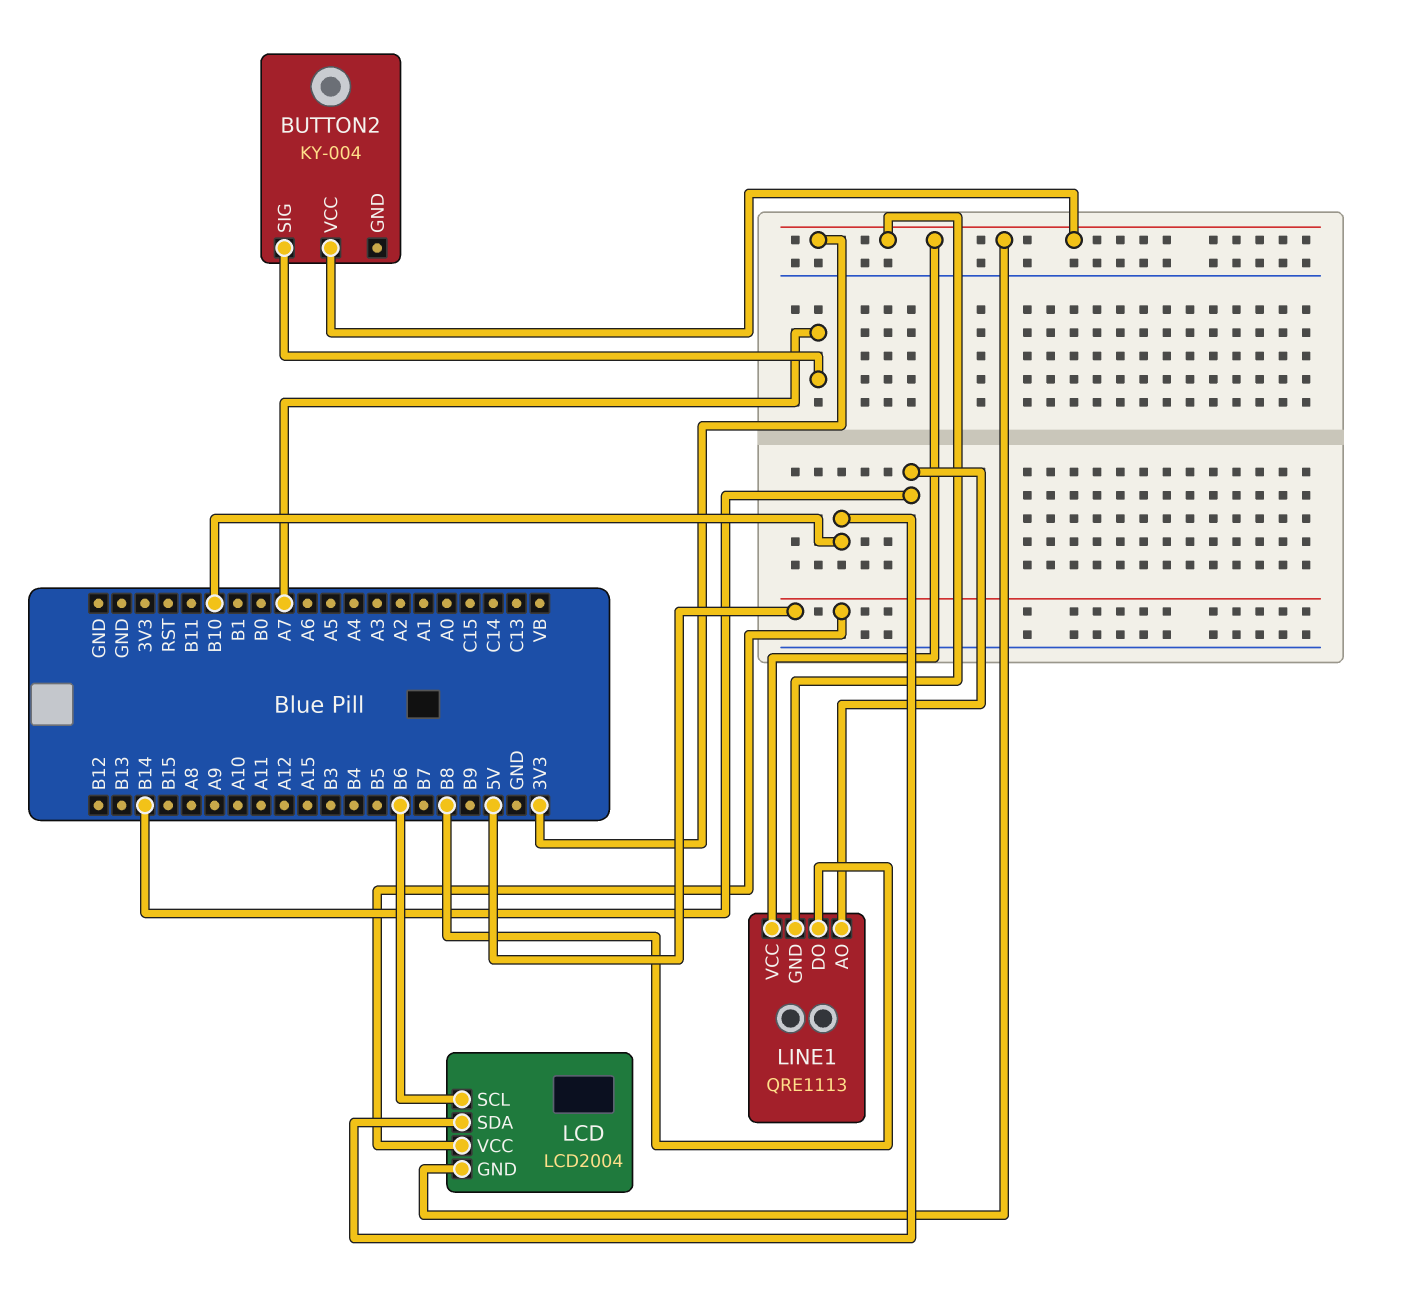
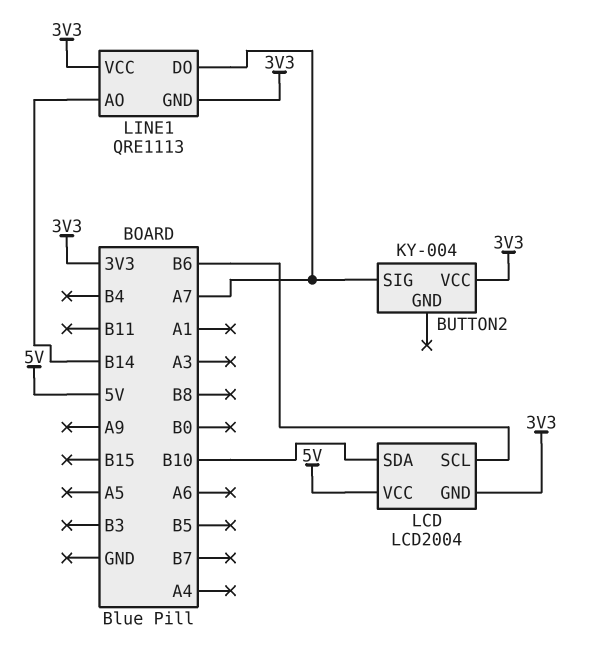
LINE1 pin DO: B8 -> A7

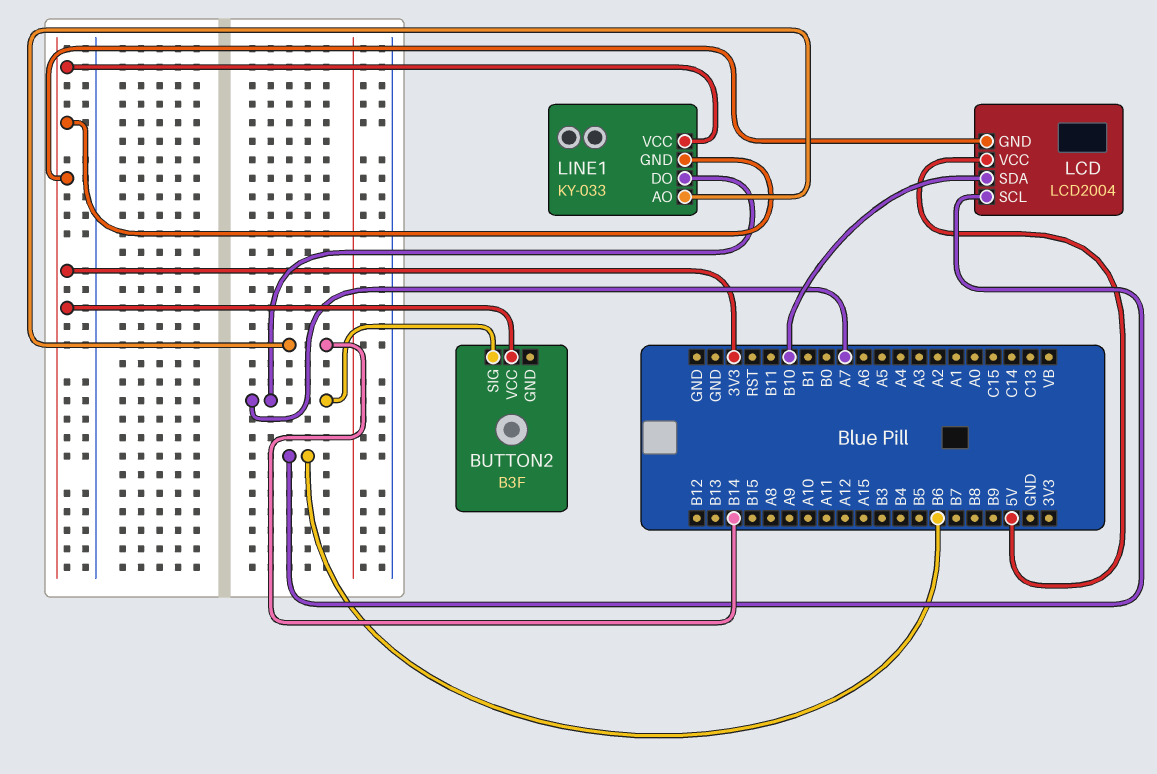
BUTTON2: KY-004 -> B3F
LINE1: QRE1113 -> KY-033

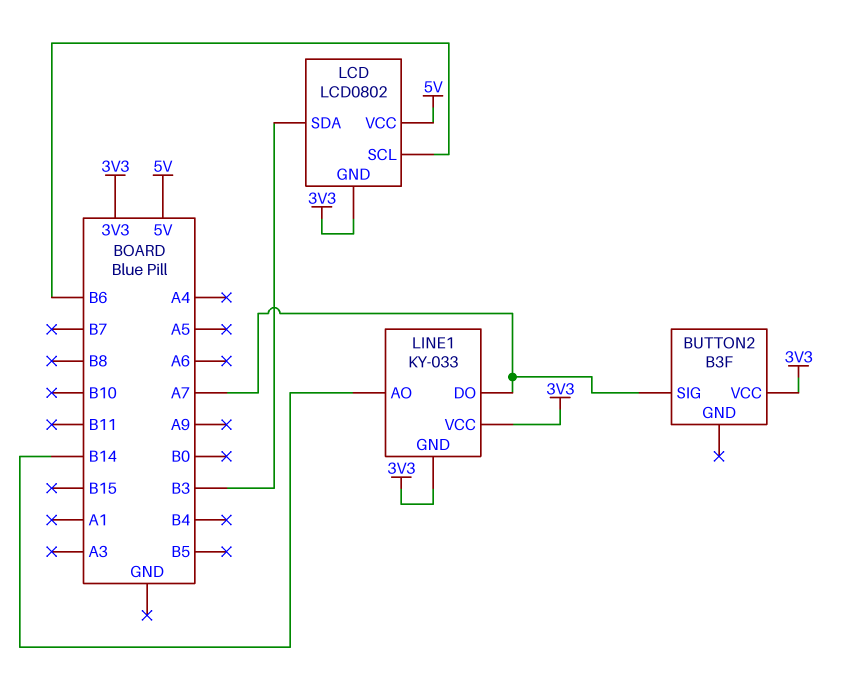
LCD: LCD2004 -> LCD0802
LCD pin SDA: B10 -> B3

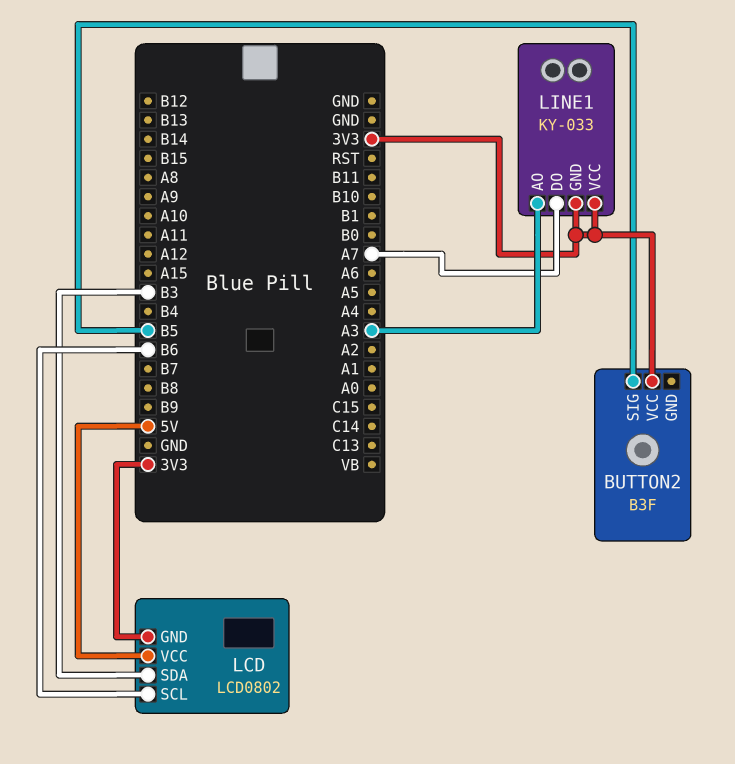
BUTTON2 pin SIG: A7 -> B5
LINE1 pin AO: B14 -> A3

